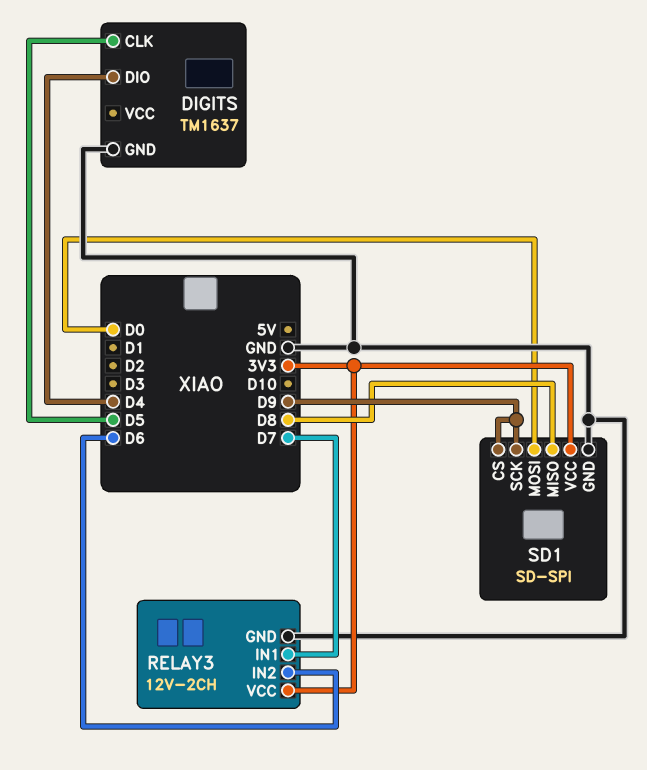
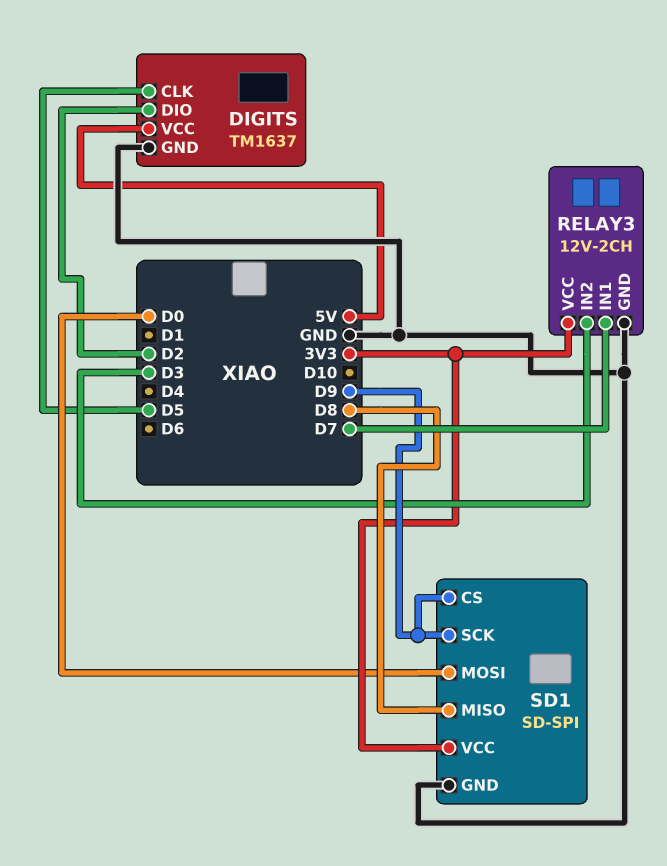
DIGITS pin DIO: D4 -> D2
DIGITS pin VCC: none -> 5V
RELAY3 pin IN2: D6 -> D3

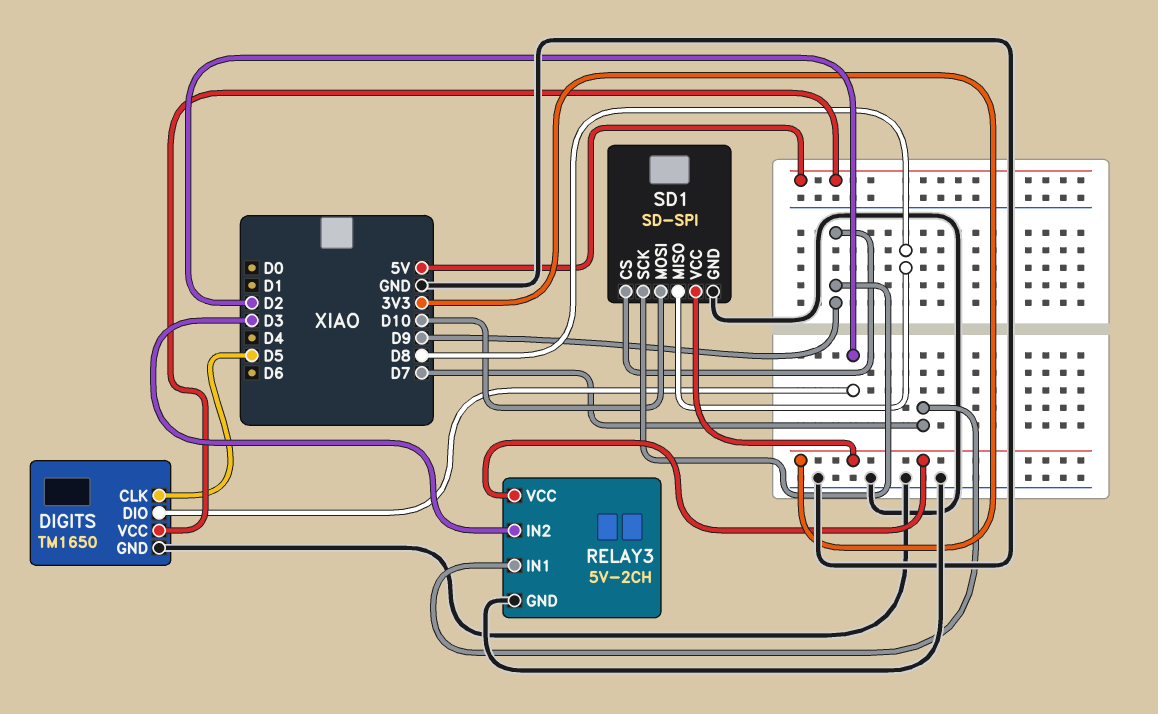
DIGITS: TM1637 -> TM1650
RELAY3: 12V-2CH -> 5V-2CH
SD1 pin MOSI: D0 -> D10

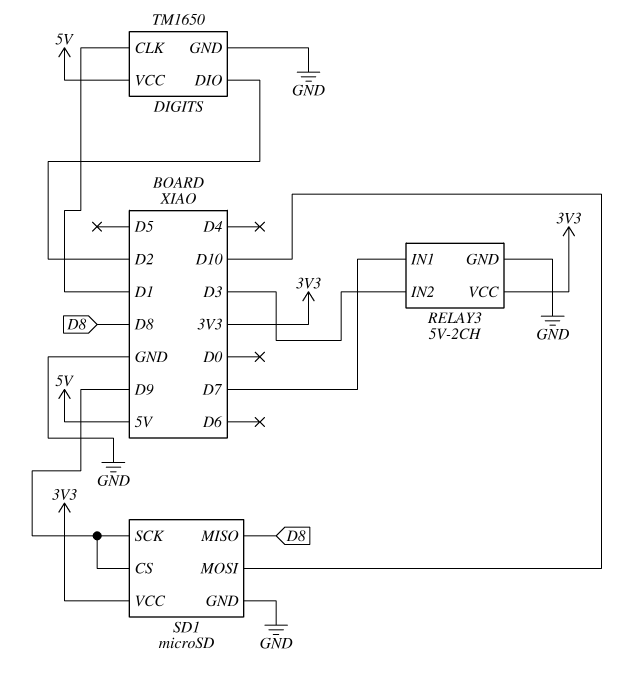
DIGITS pin CLK: D5 -> D1
SD1: SD-SPI -> microSD

